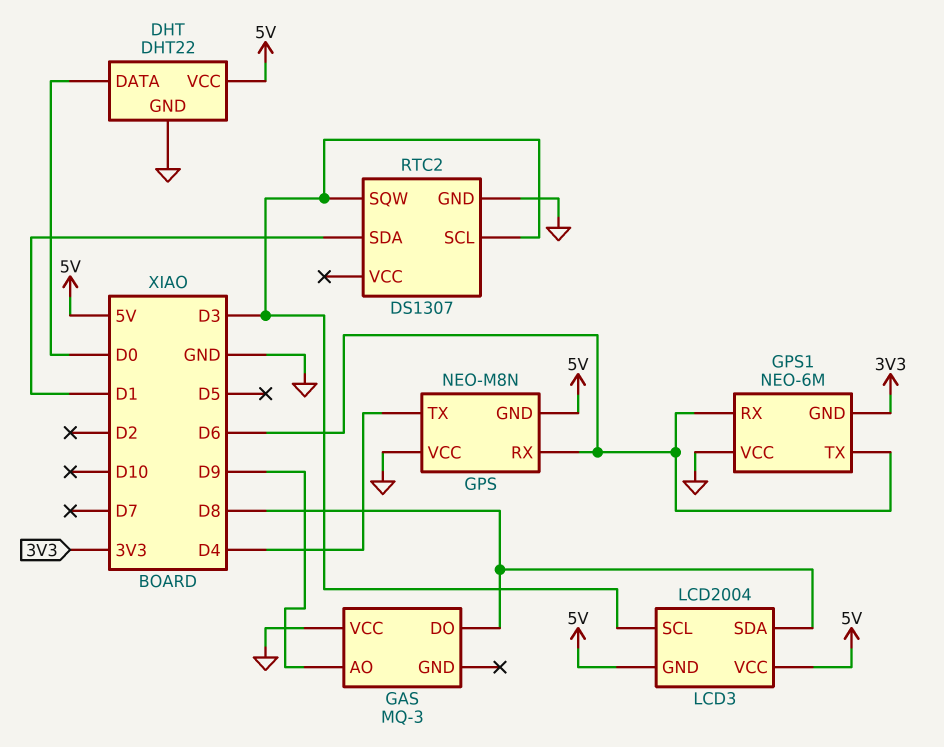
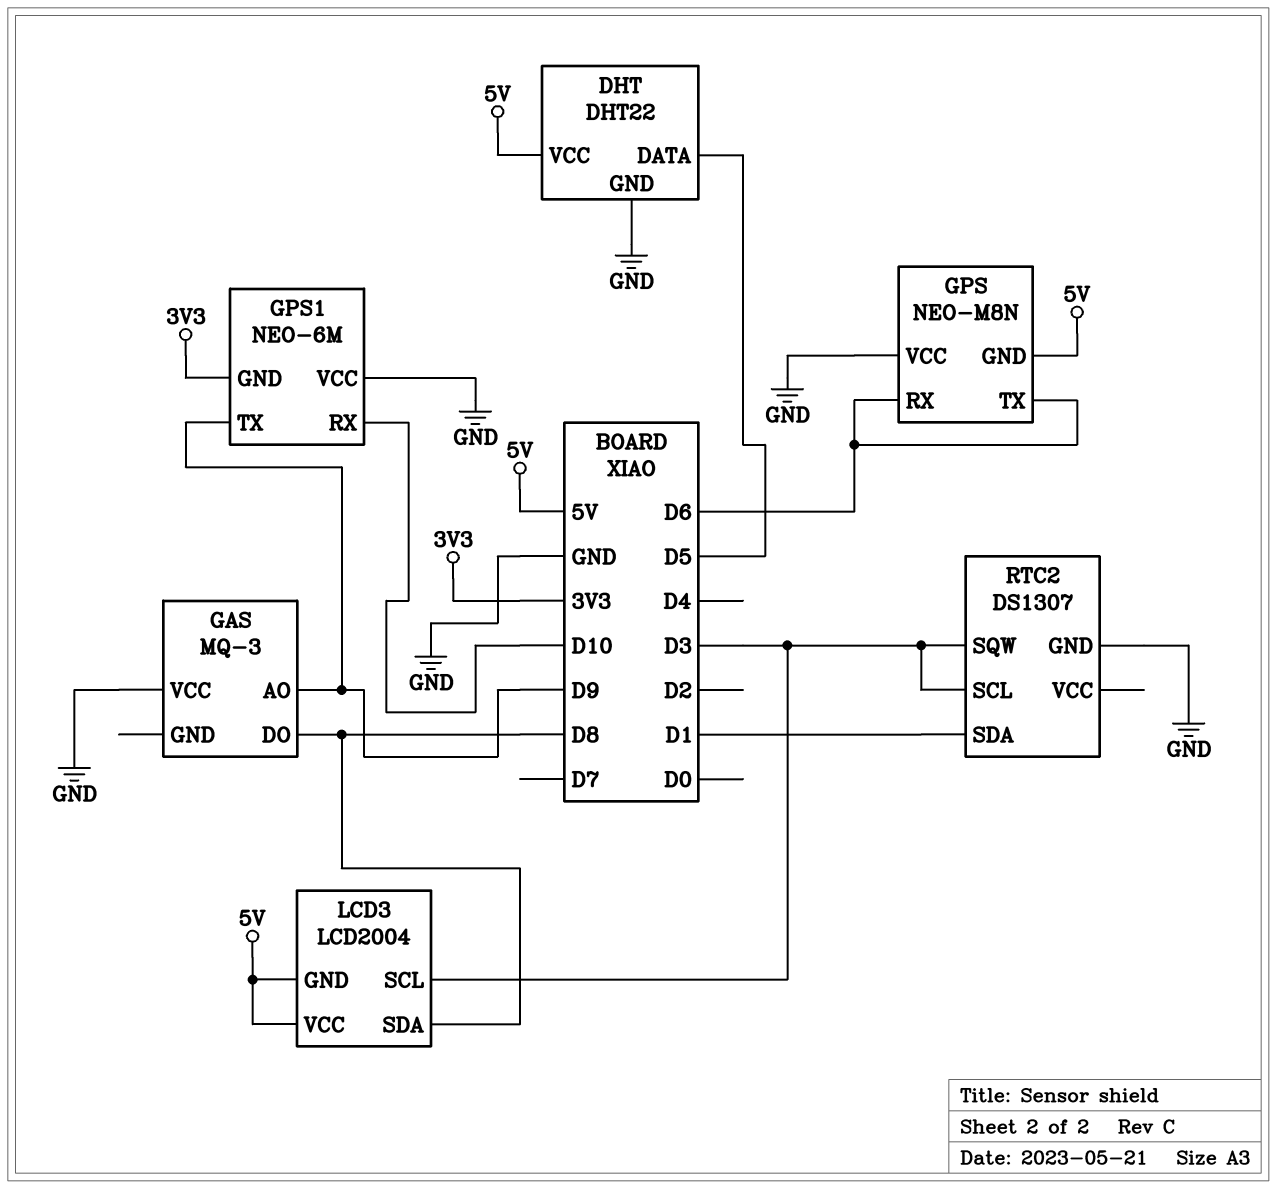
DHT pin DATA: D0 -> D5
GPS pin TX: D4 -> D6
GPS1 pin RX: D6 -> D10
GPS1 pin TX: D6 -> D9

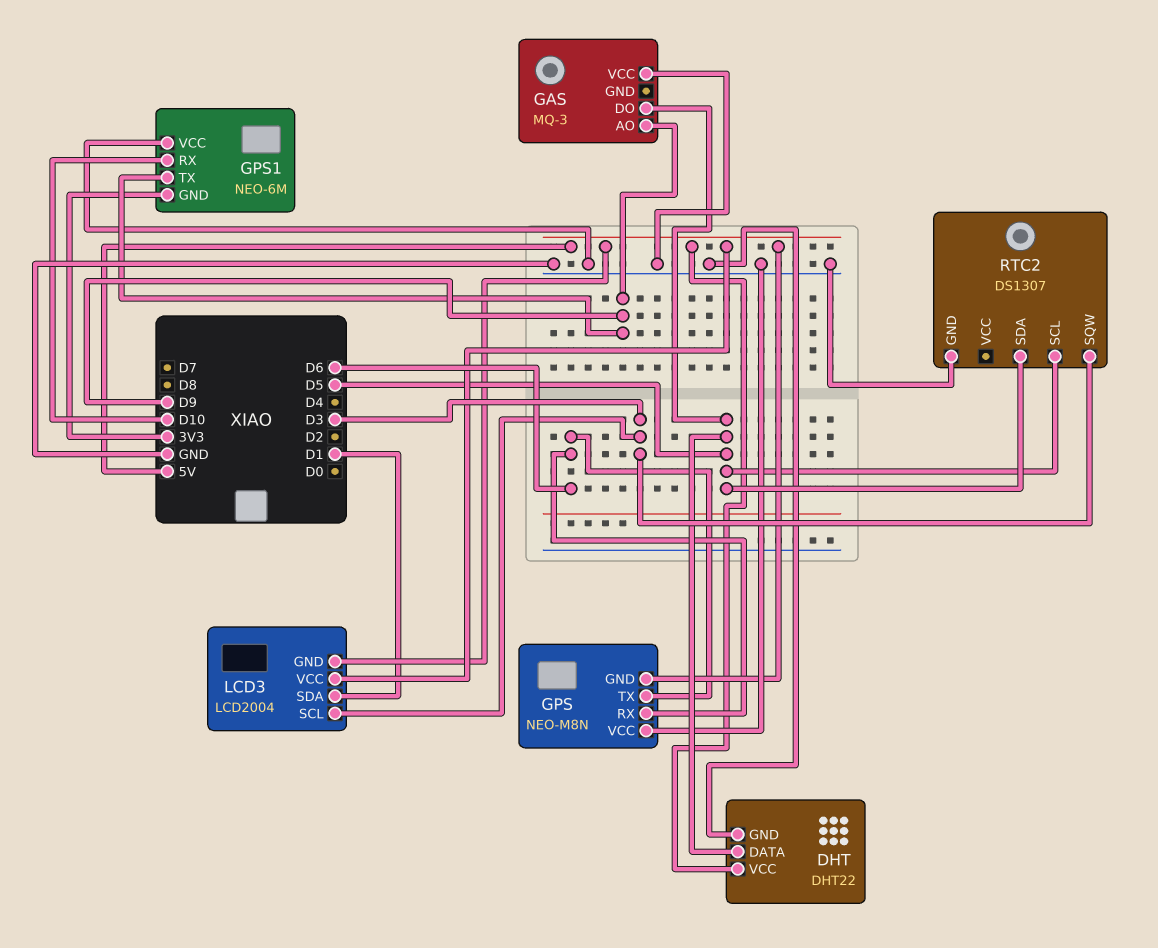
GAS pin DO: D8 -> D5
LCD3 pin SDA: D8 -> D1
RTC2 pin SCL: D3 -> D5
RTC2 pin SDA: D1 -> D5

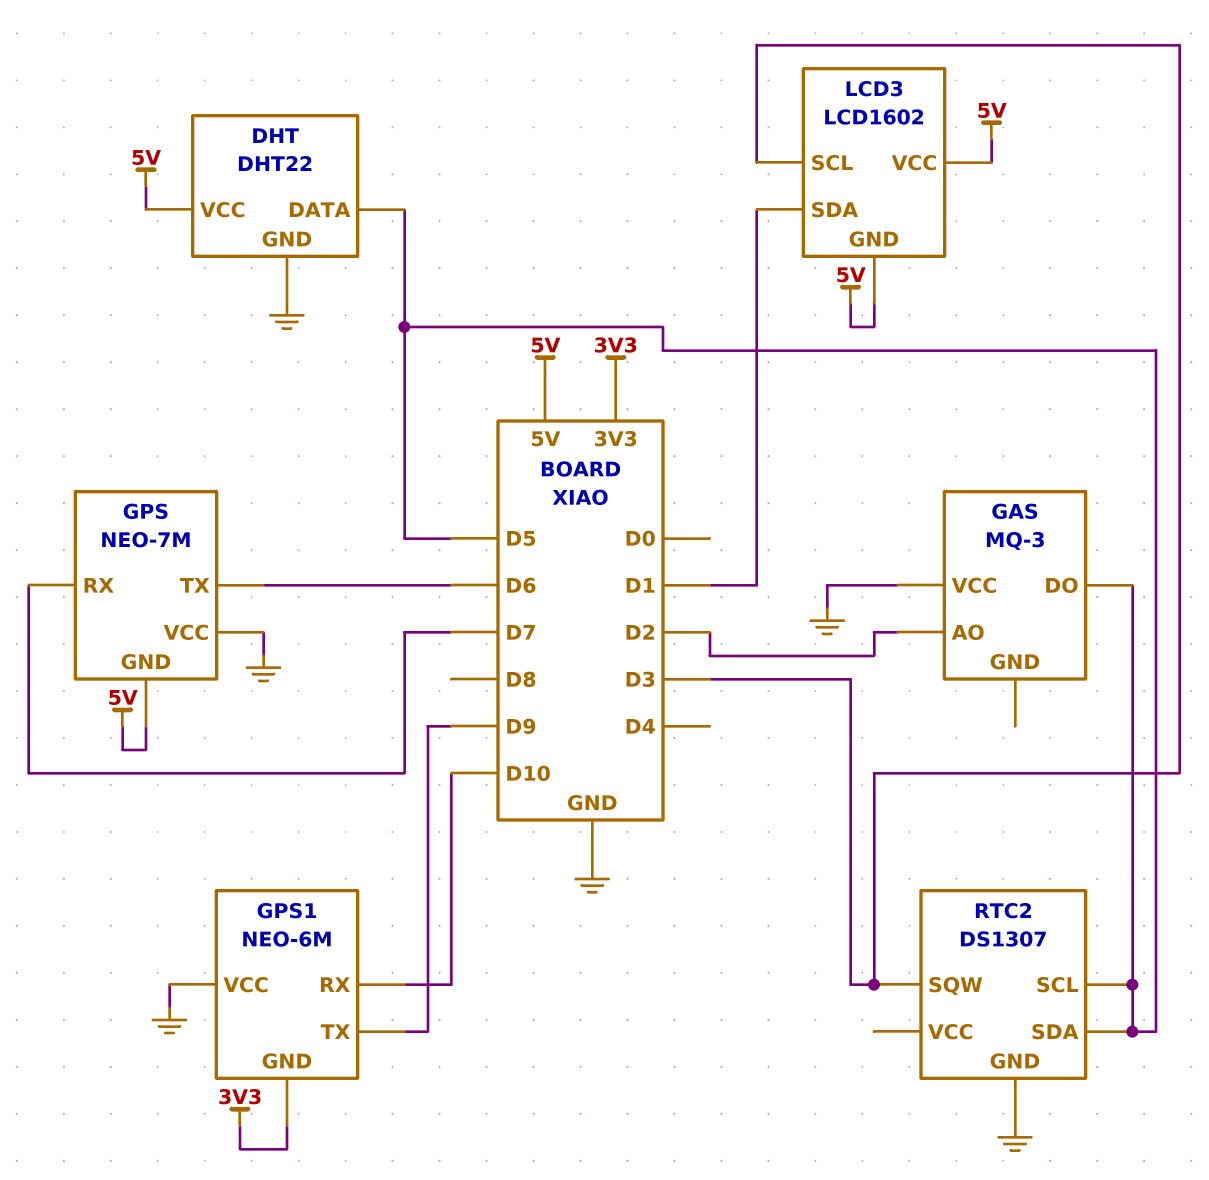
GAS pin AO: D9 -> D2
GPS: NEO-M8N -> NEO-7M
GPS pin RX: D6 -> D7
LCD3: LCD2004 -> LCD1602

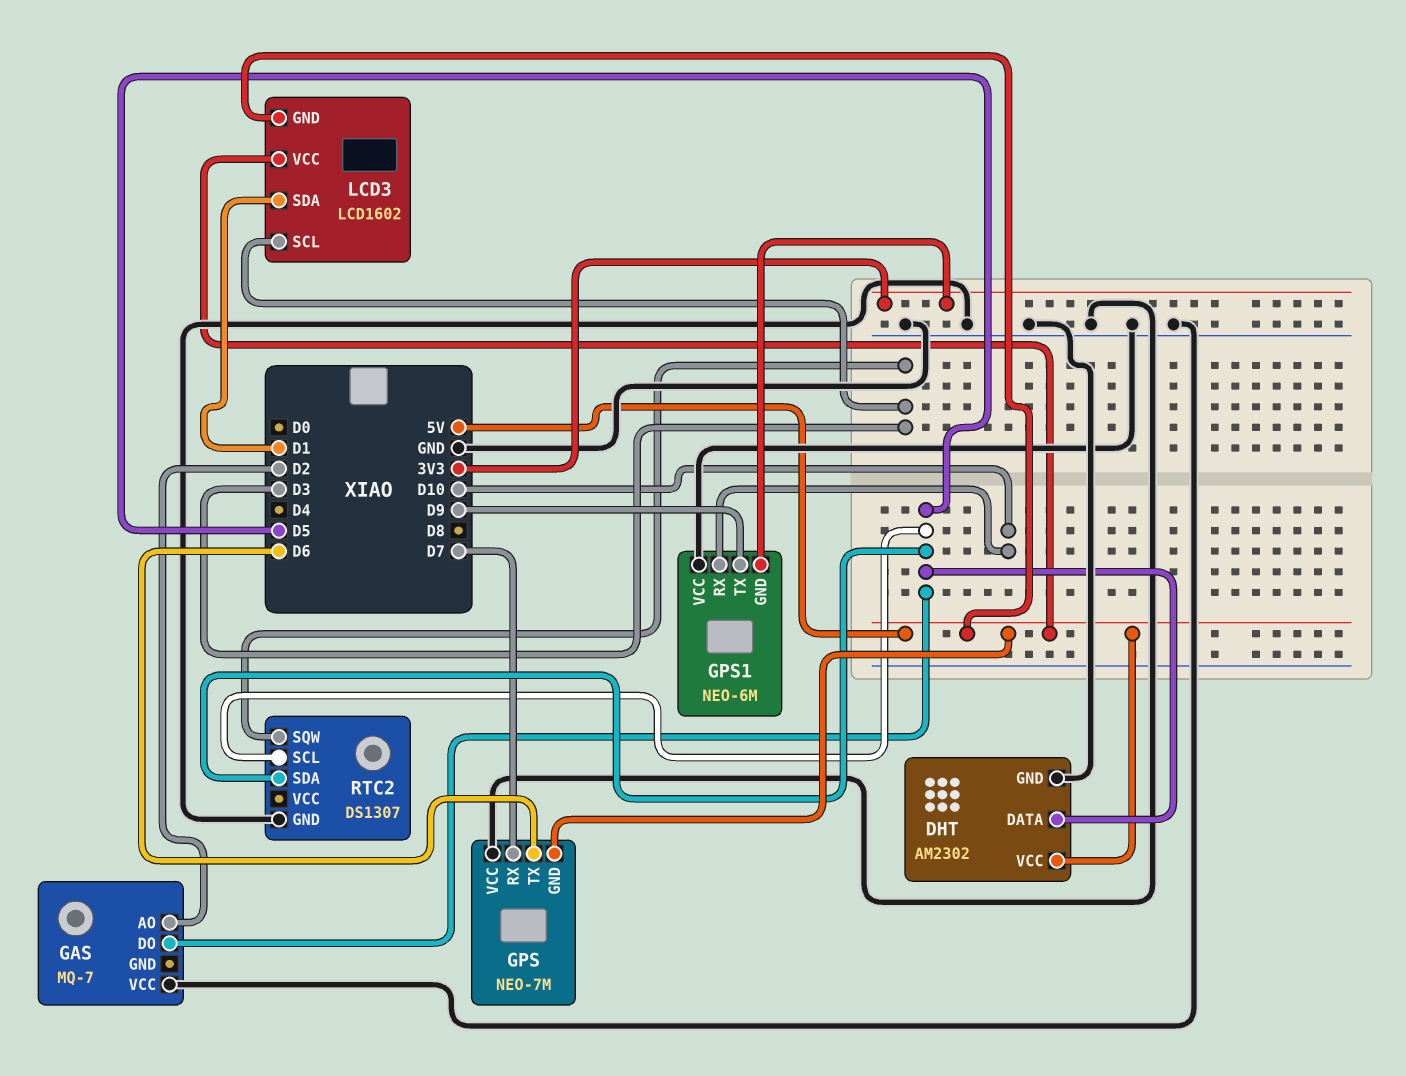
DHT: DHT22 -> AM2302
GAS: MQ-3 -> MQ-7

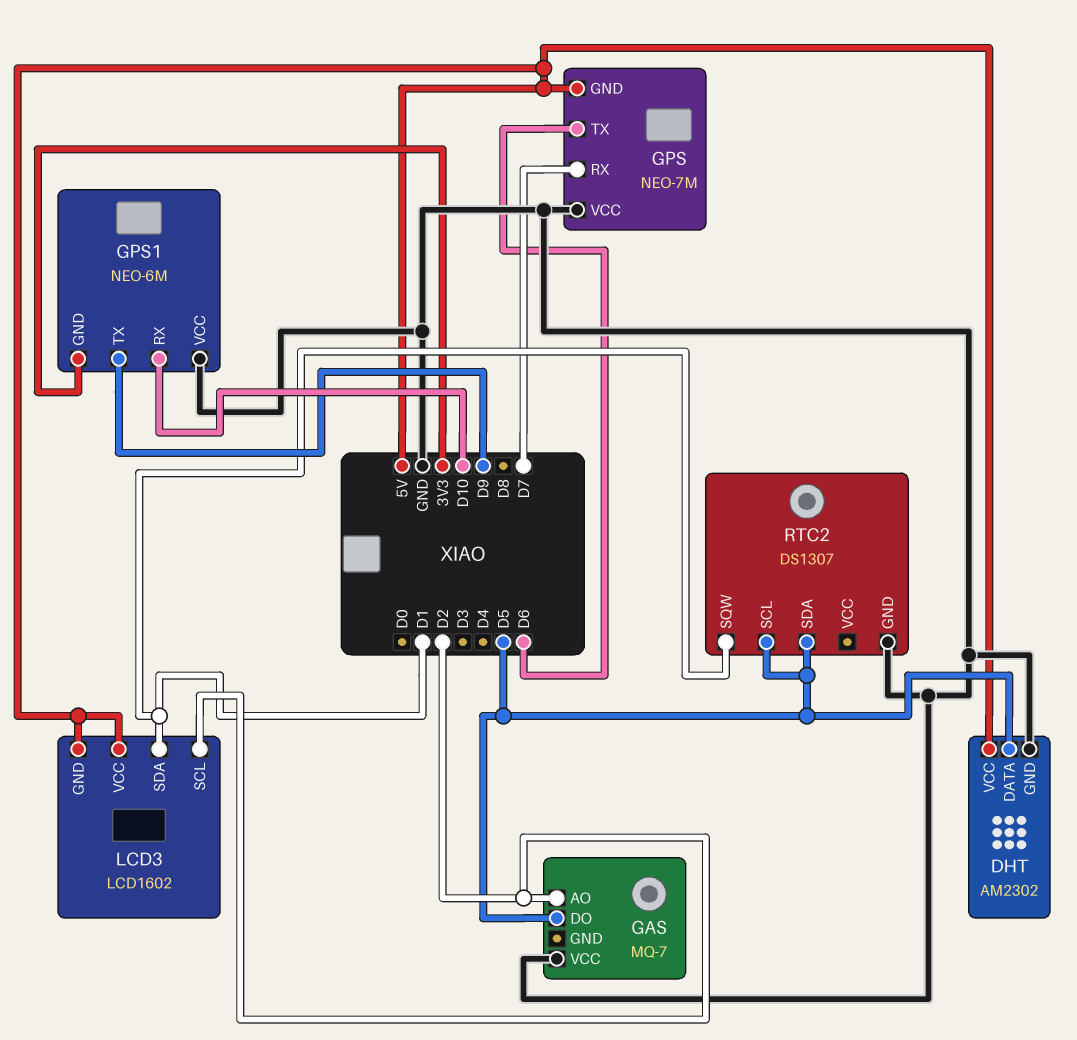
LCD3 pin SCL: D3 -> D2
RTC2 pin SQW: D3 -> D1

